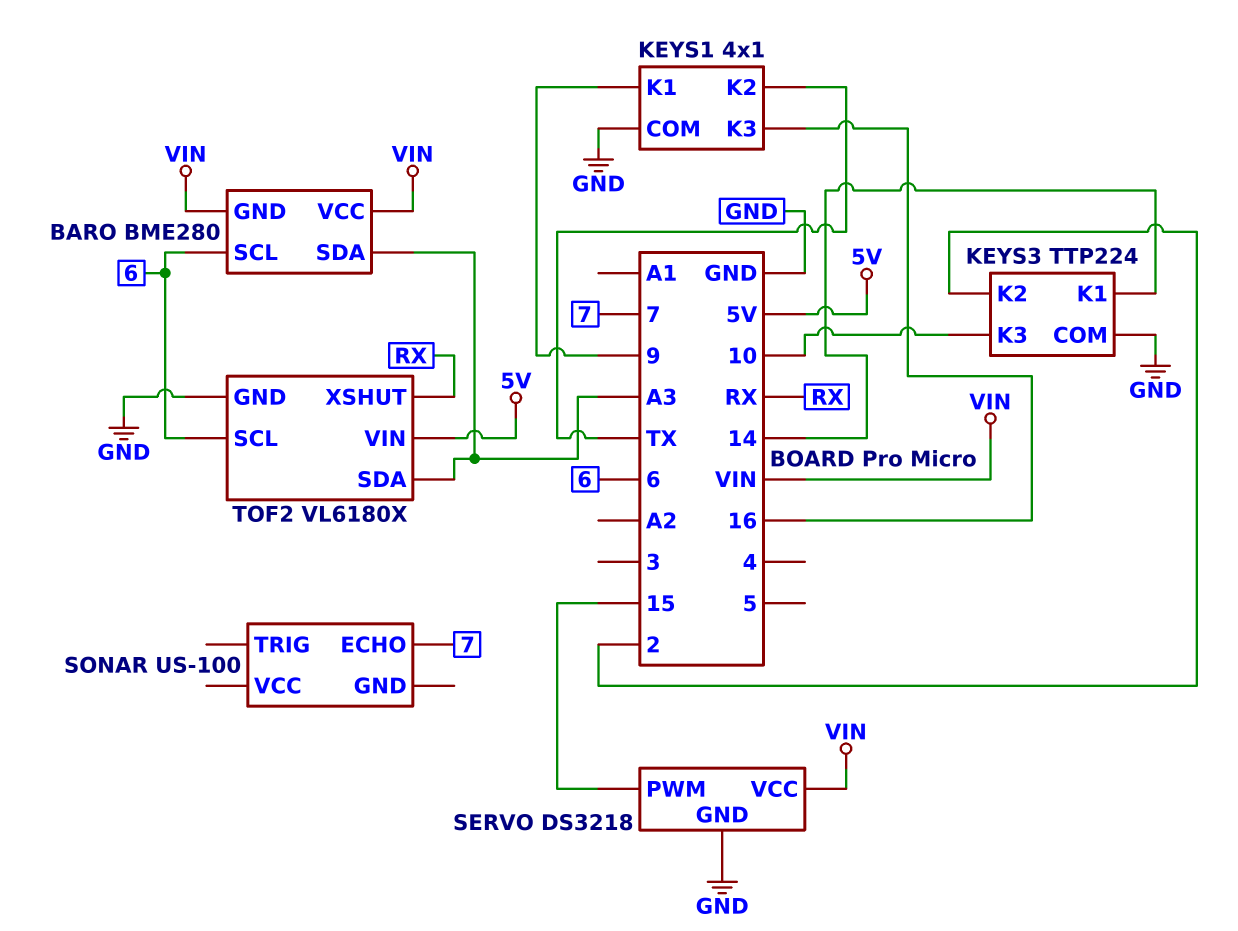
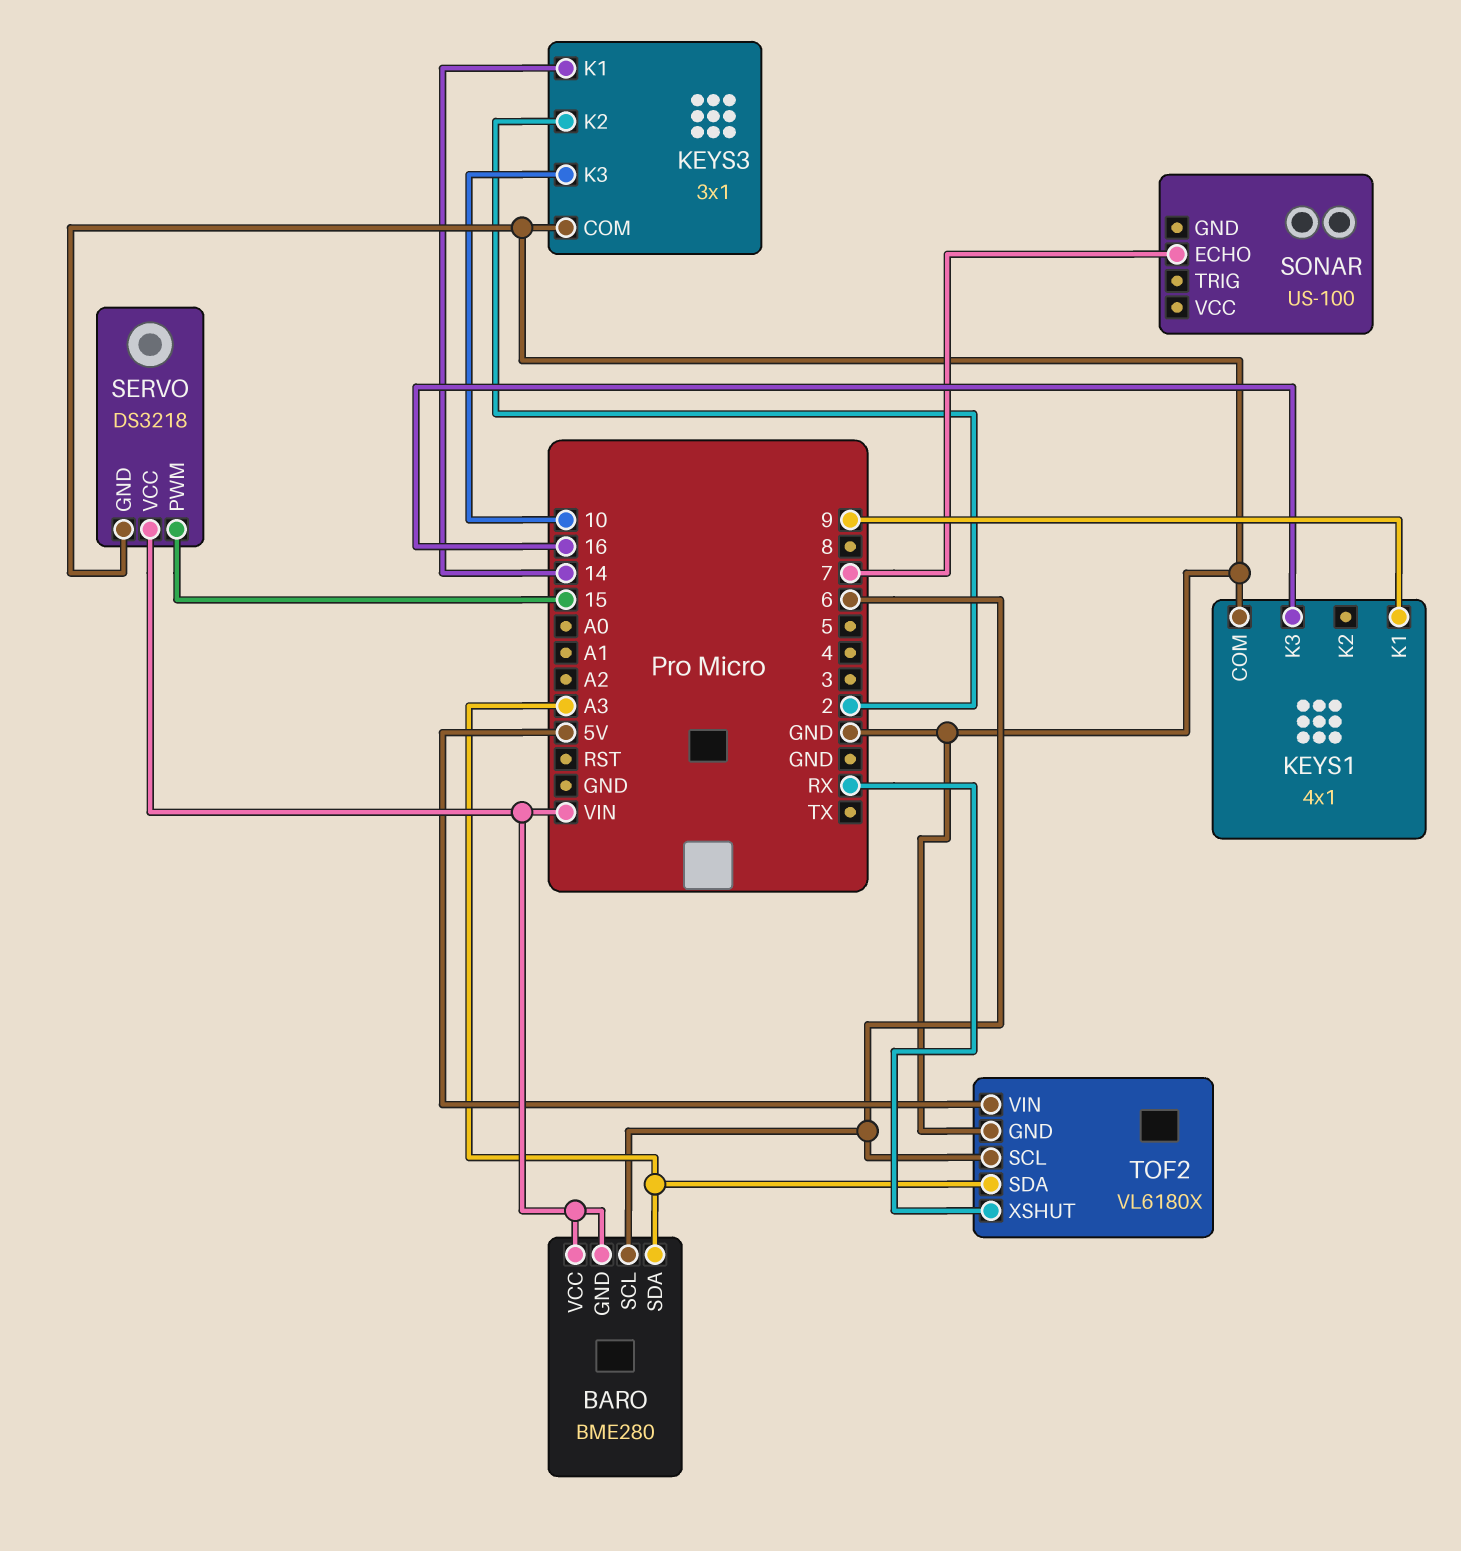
KEYS1 pin K2: TX -> none
KEYS3: TTP224 -> 3x1

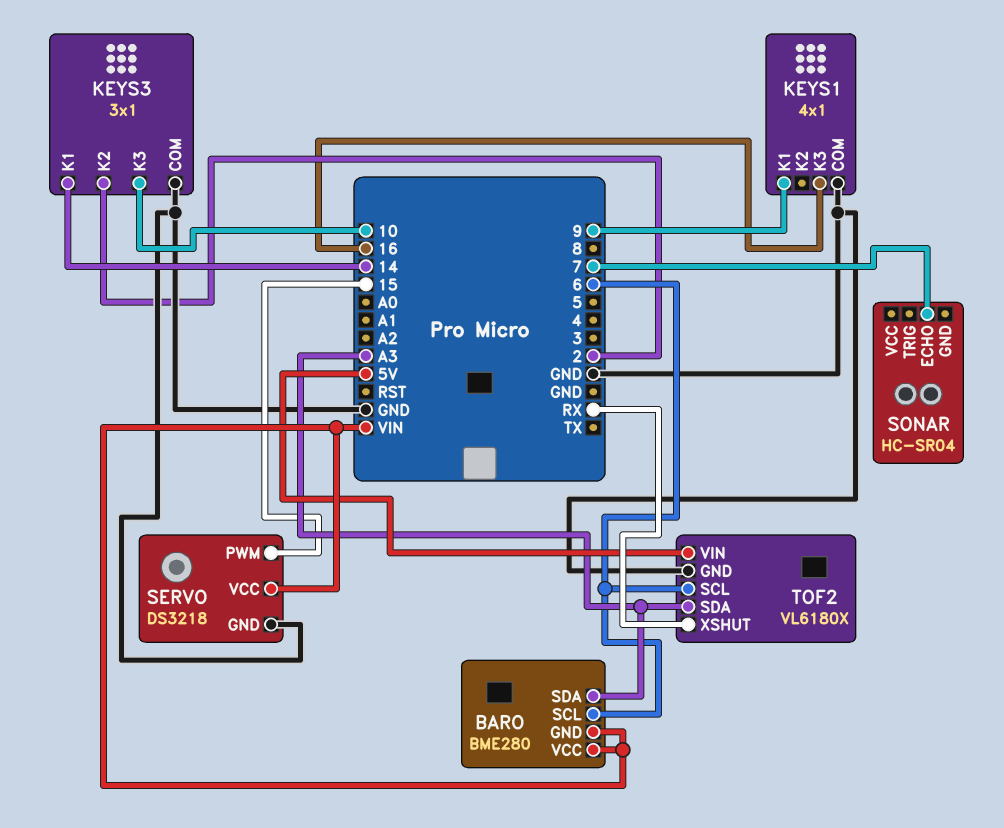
SONAR: US-100 -> HC-SR04

